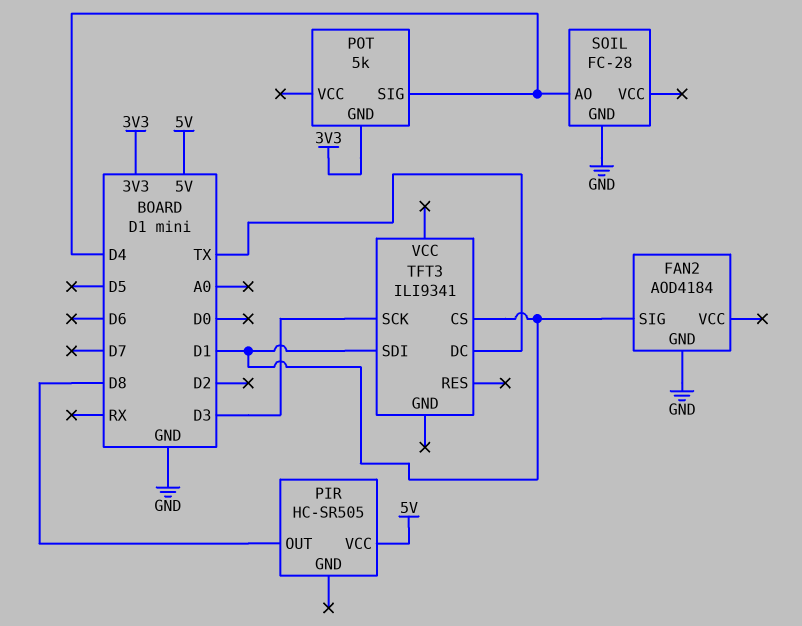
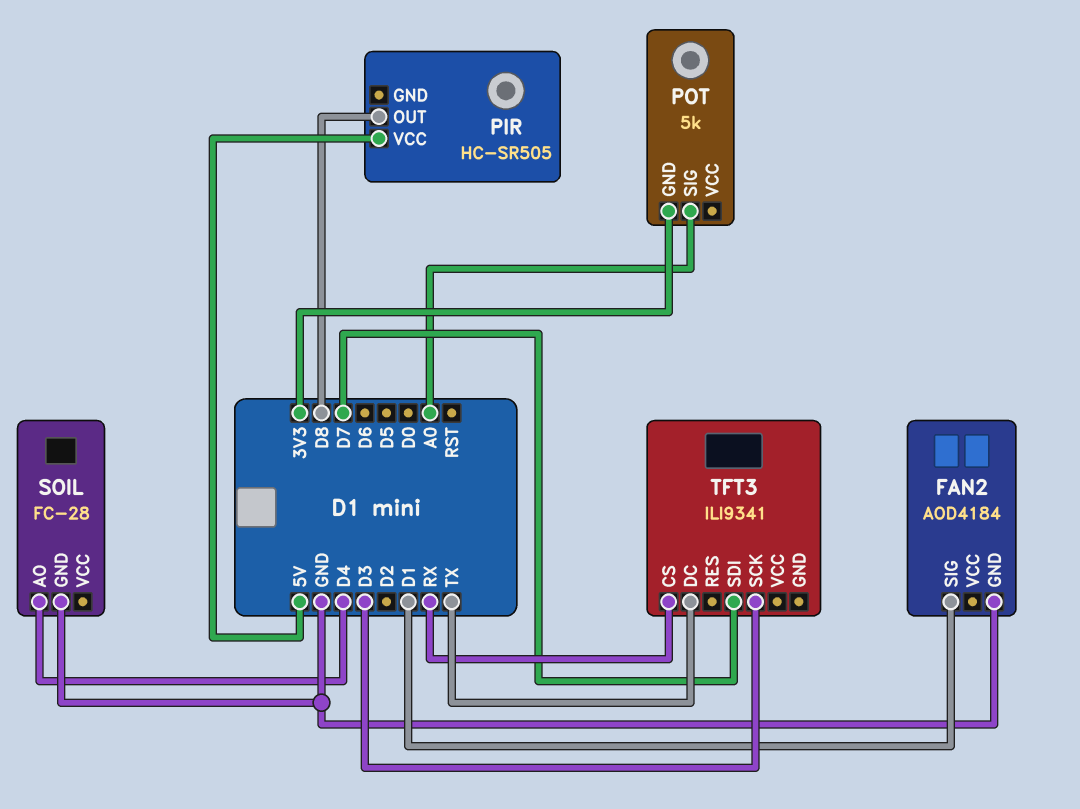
POT pin SIG: D4 -> A0
TFT3 pin CS: D1 -> RX
TFT3 pin SDI: D1 -> D7

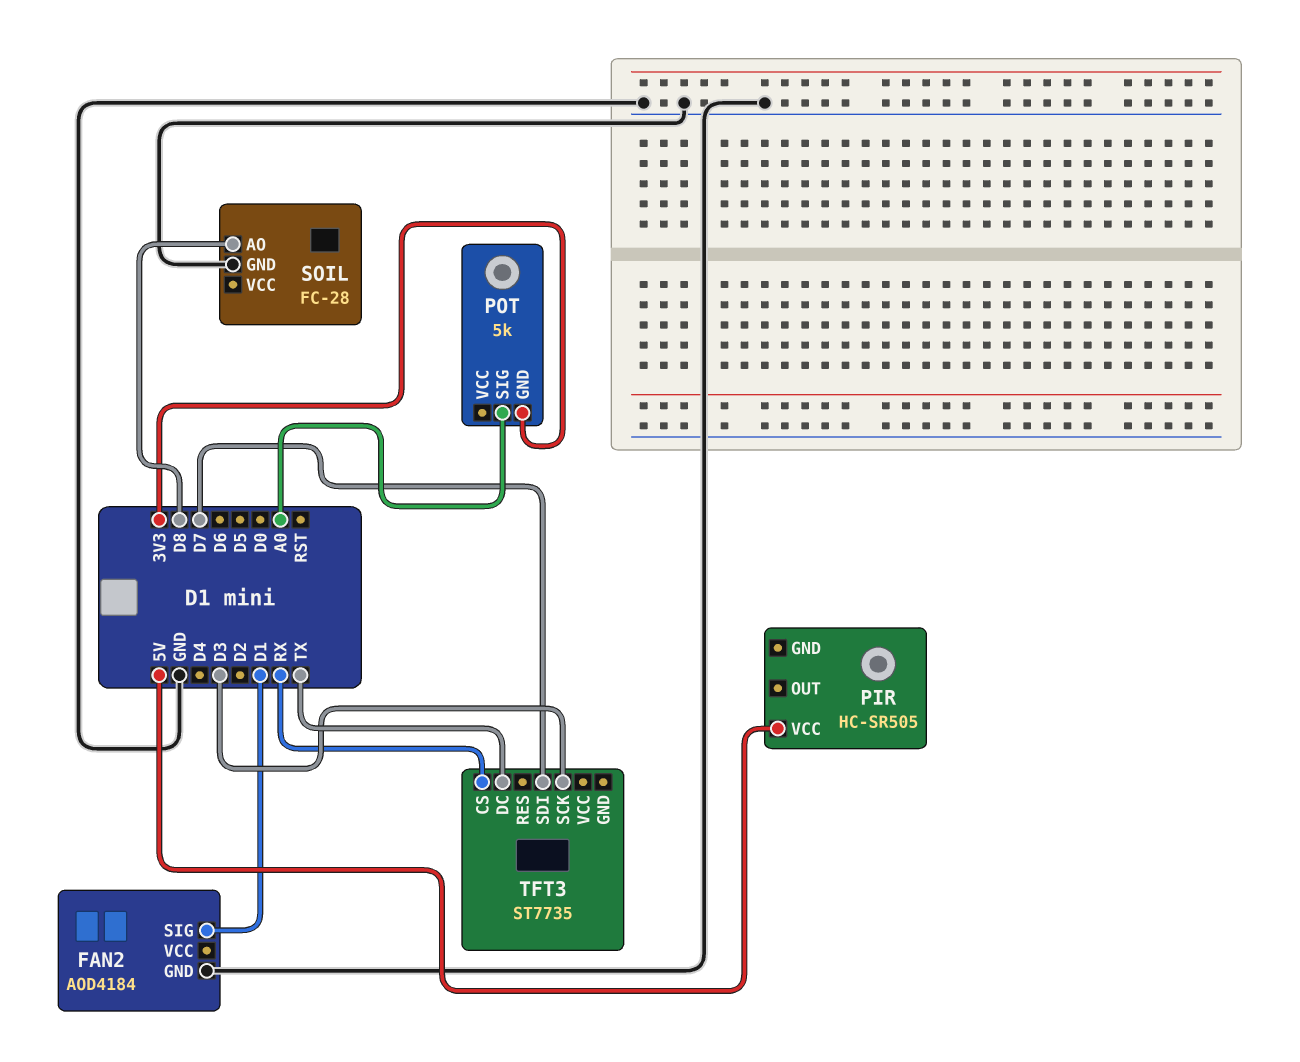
PIR pin OUT: D8 -> none
SOIL pin AO: D4 -> D8
TFT3: ILI9341 -> ST7735

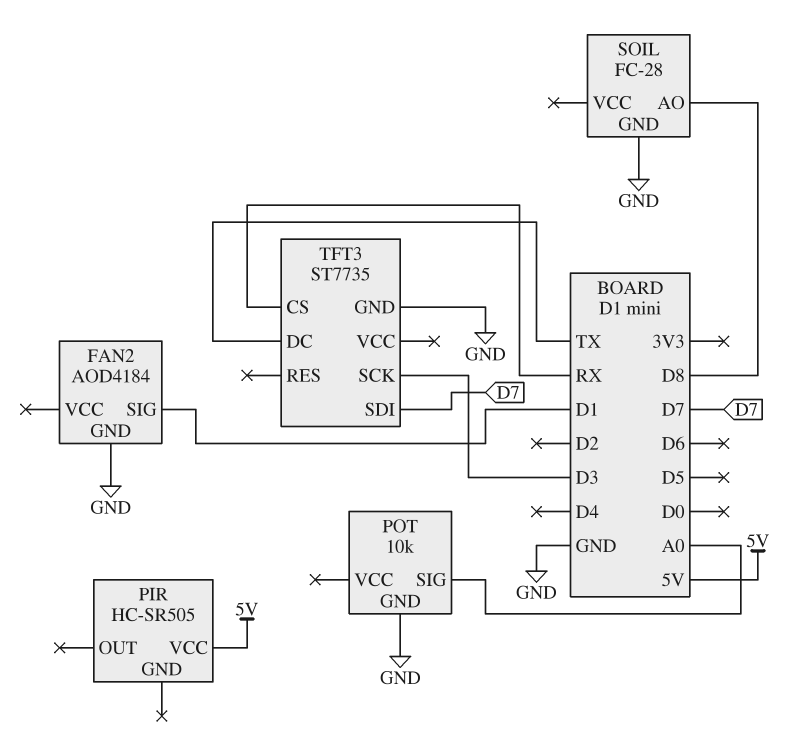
POT: 5k -> 10k
POT pin GND: 3V3 -> GND
TFT3 pin GND: none -> GND

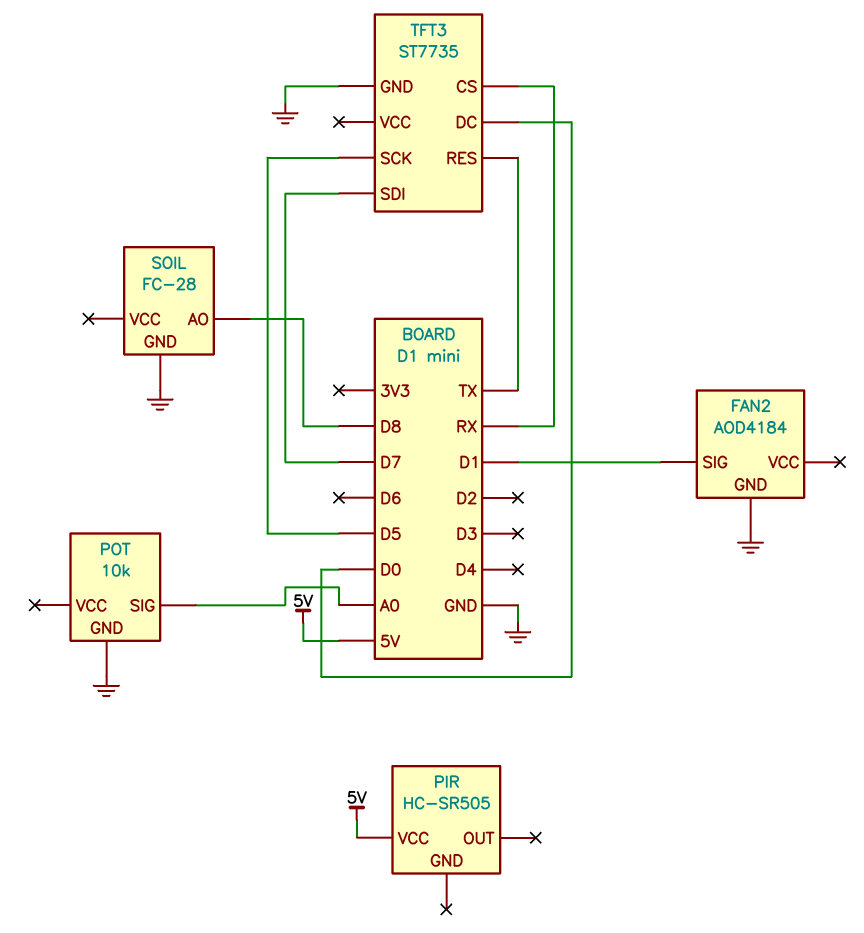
TFT3 pin DC: TX -> D0
TFT3 pin RES: none -> TX
TFT3 pin SCK: D3 -> D5

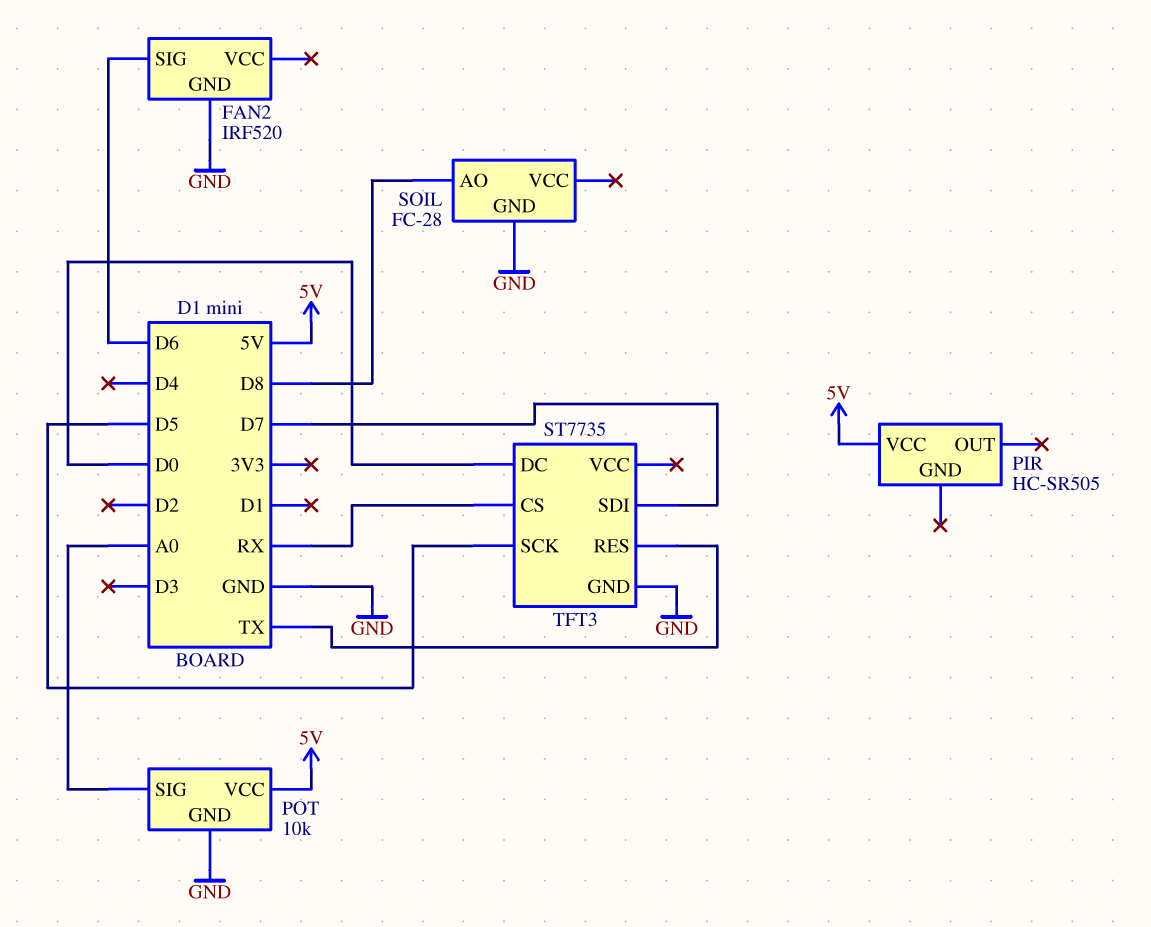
FAN2: AOD4184 -> IRF520
FAN2 pin SIG: D1 -> D6
POT pin VCC: none -> 5V

